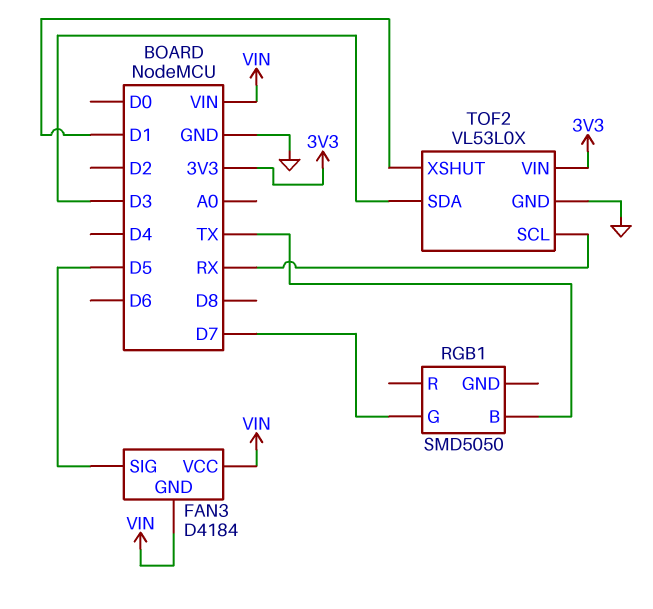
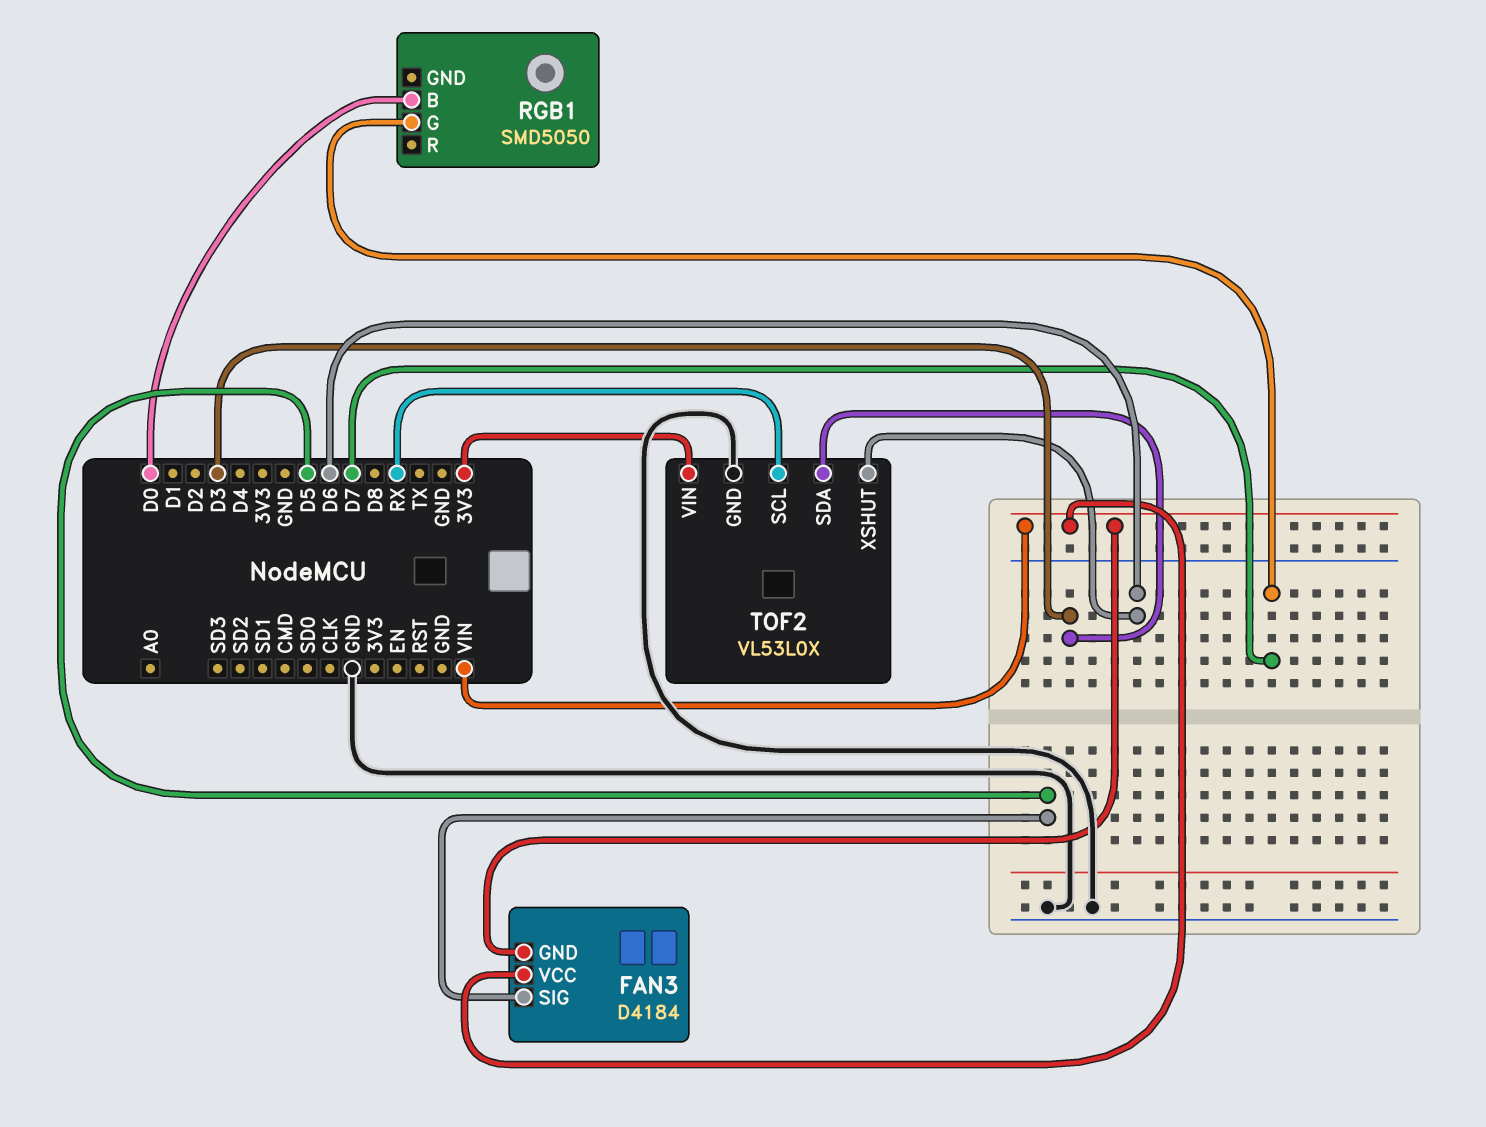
RGB1 pin B: TX -> D0
TOF2 pin XSHUT: D1 -> D6

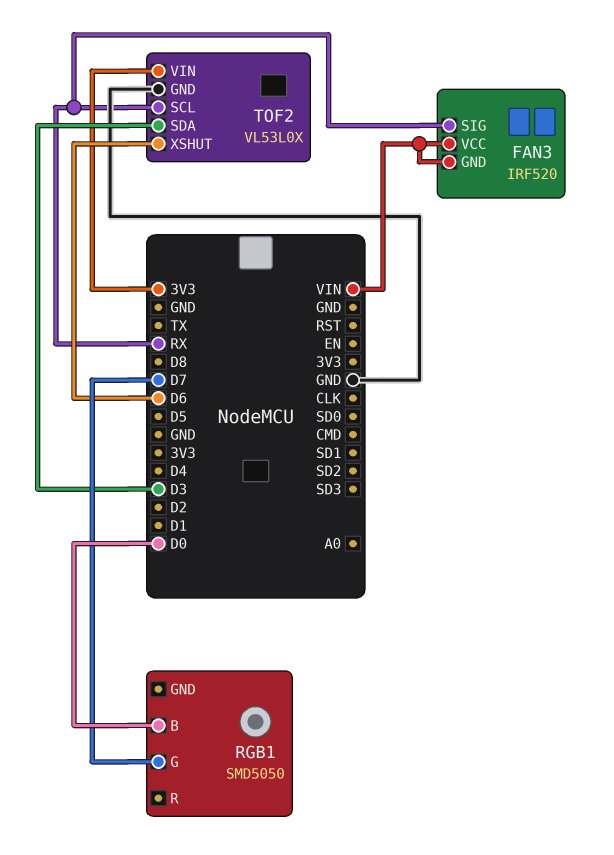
FAN3: D4184 -> IRF520
FAN3 pin SIG: D5 -> RX

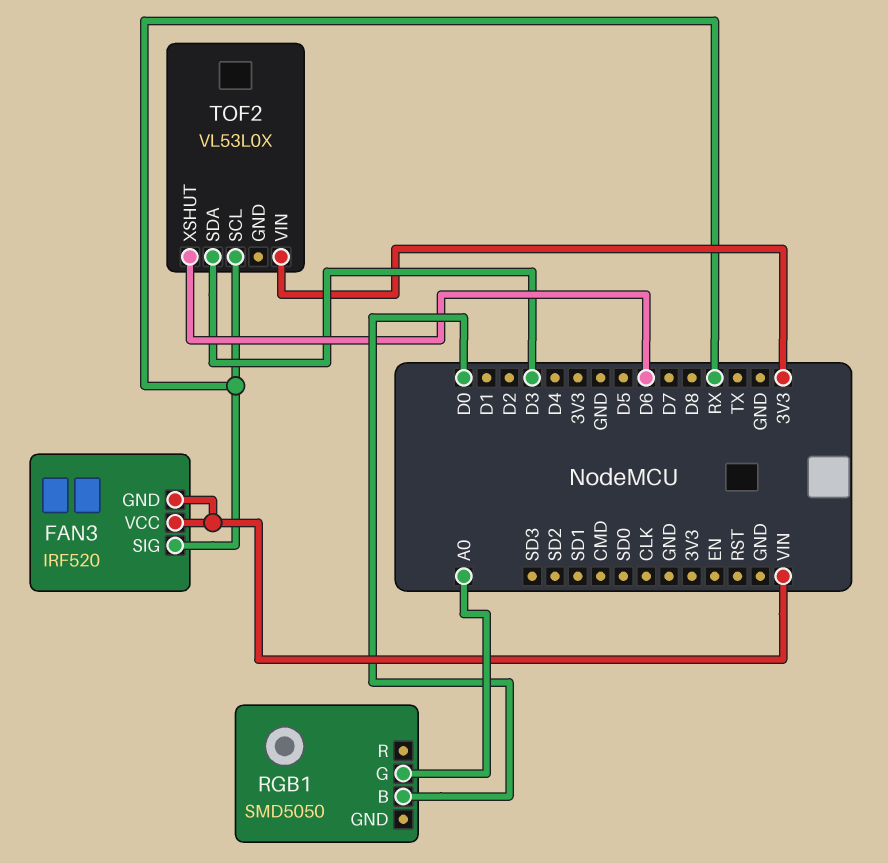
RGB1 pin G: D7 -> A0
TOF2 pin GND: GND -> none

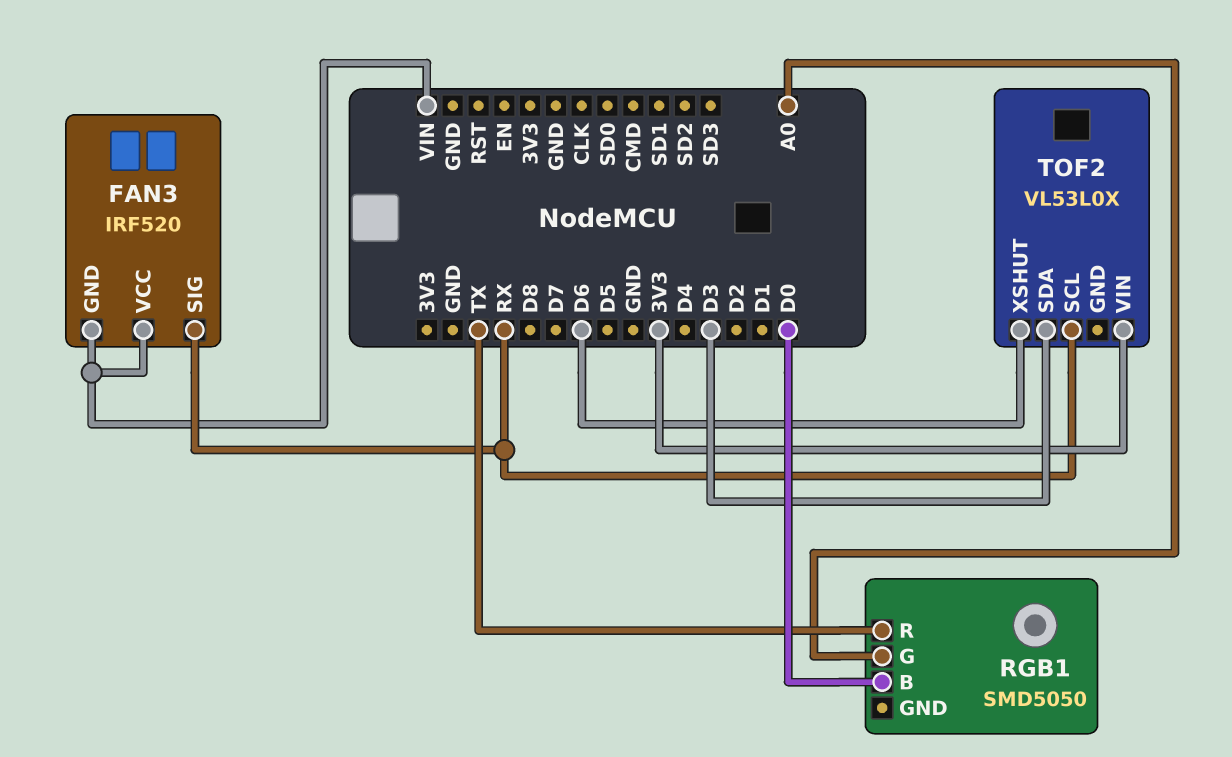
RGB1 pin R: none -> TX

